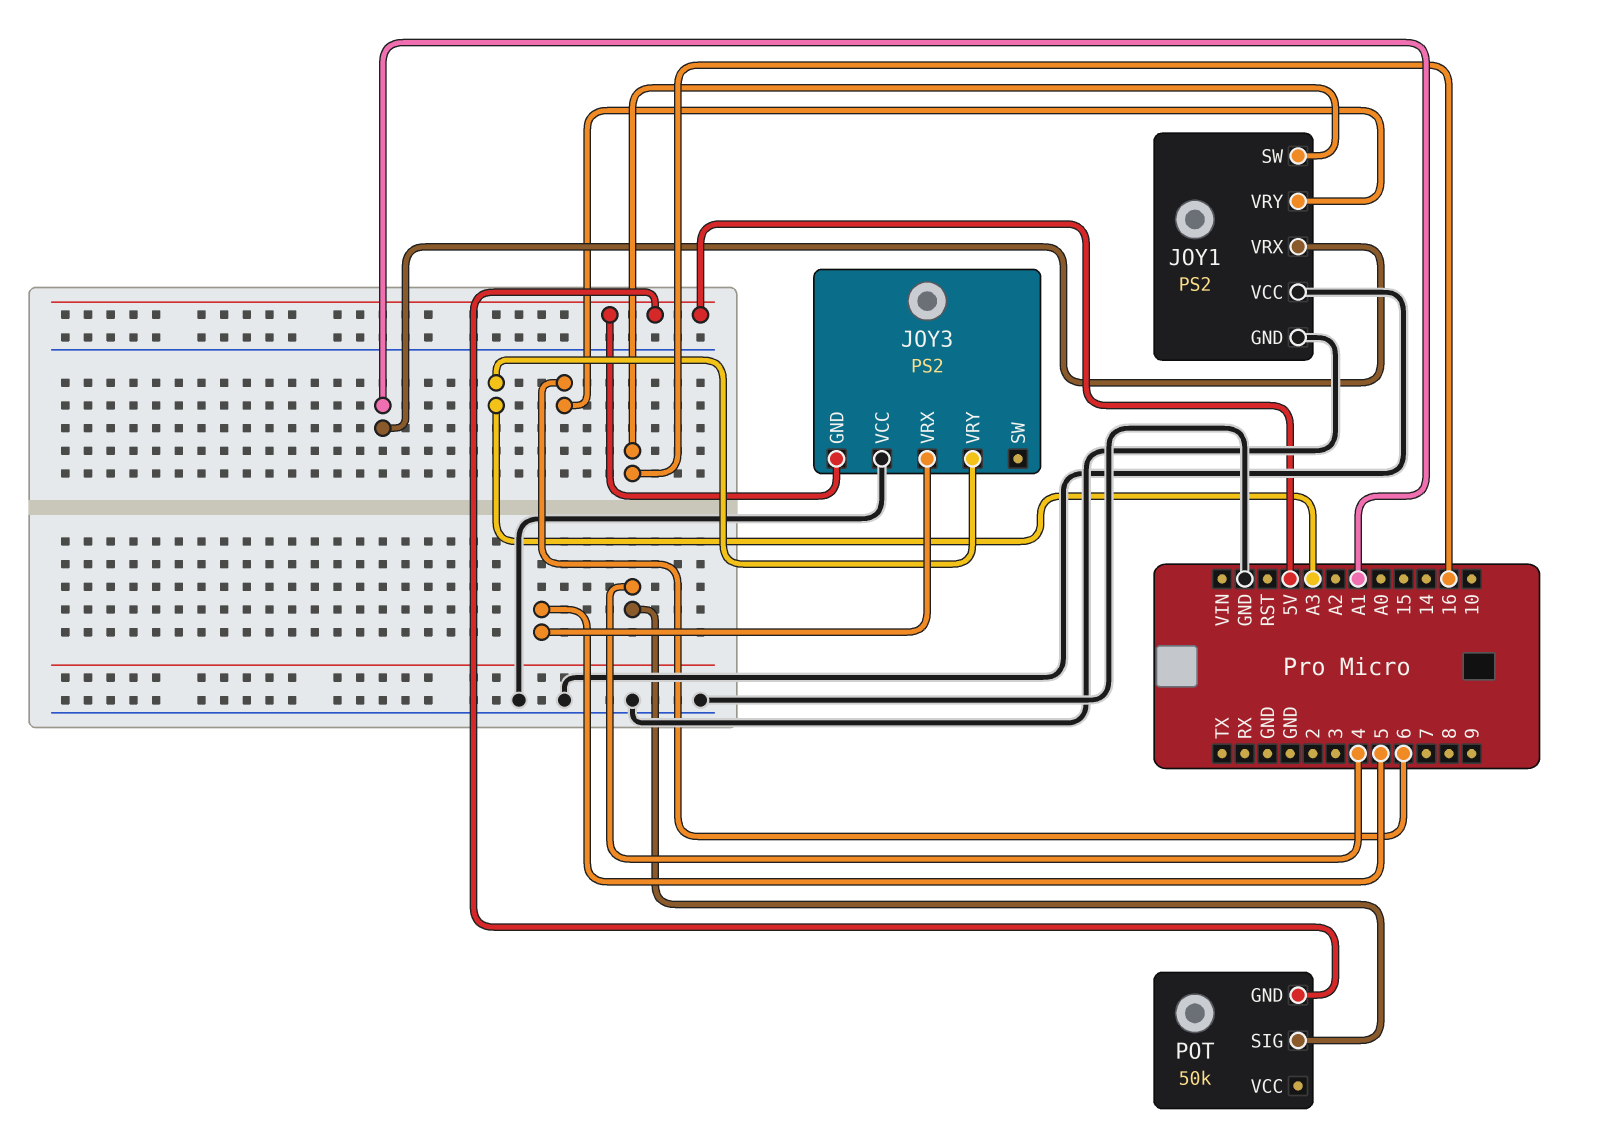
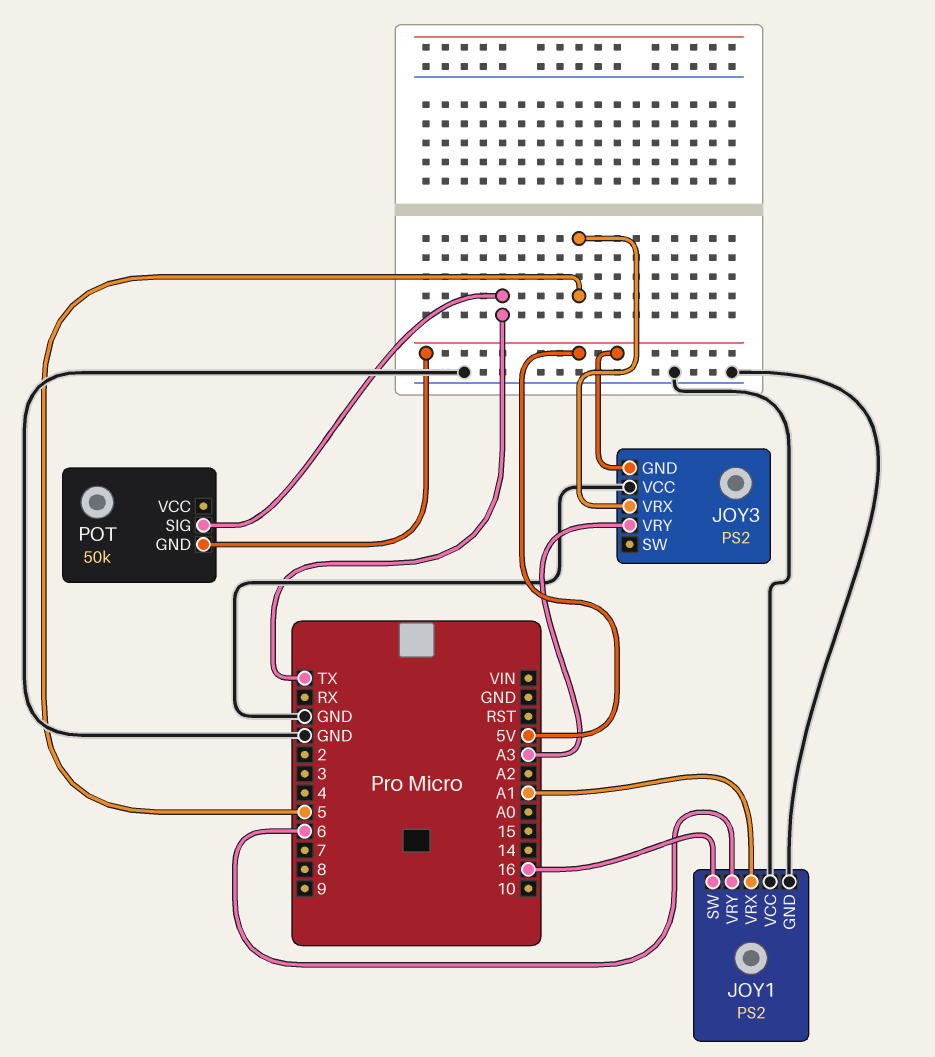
POT pin SIG: 4 -> TX

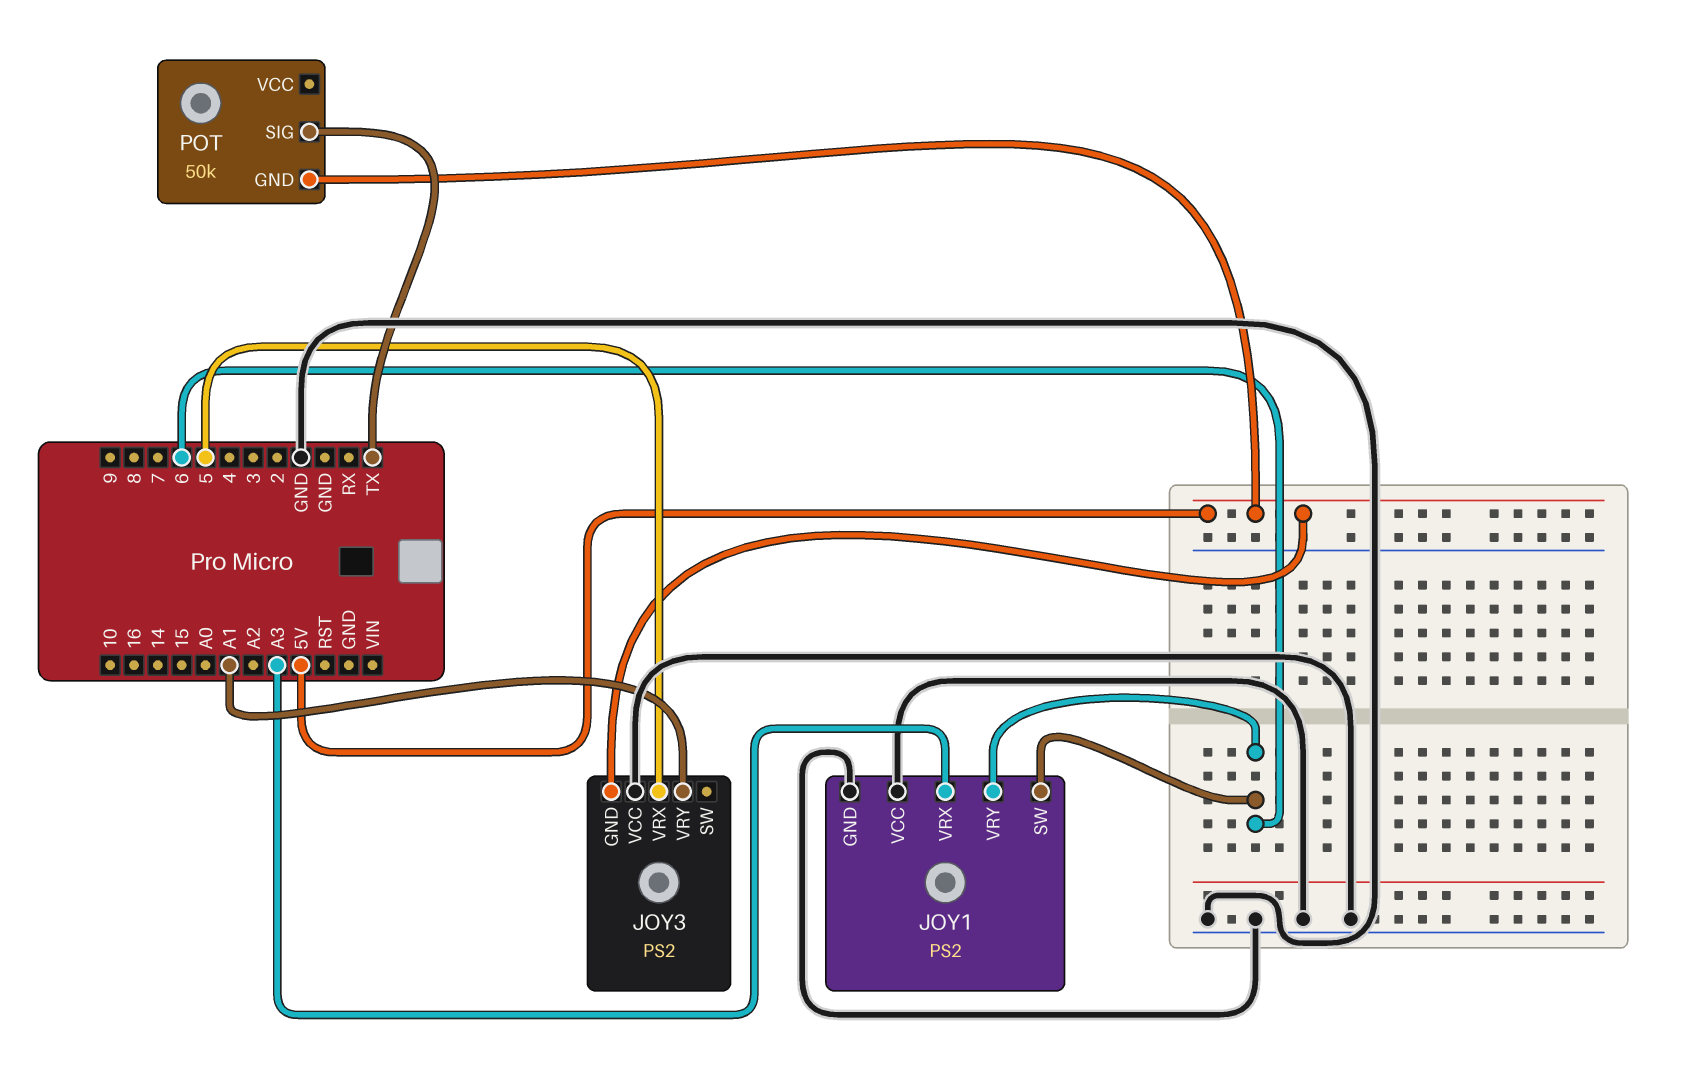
JOY1 pin SW: 16 -> 6
JOY1 pin VRX: A1 -> A3
JOY3 pin VRY: A3 -> A1

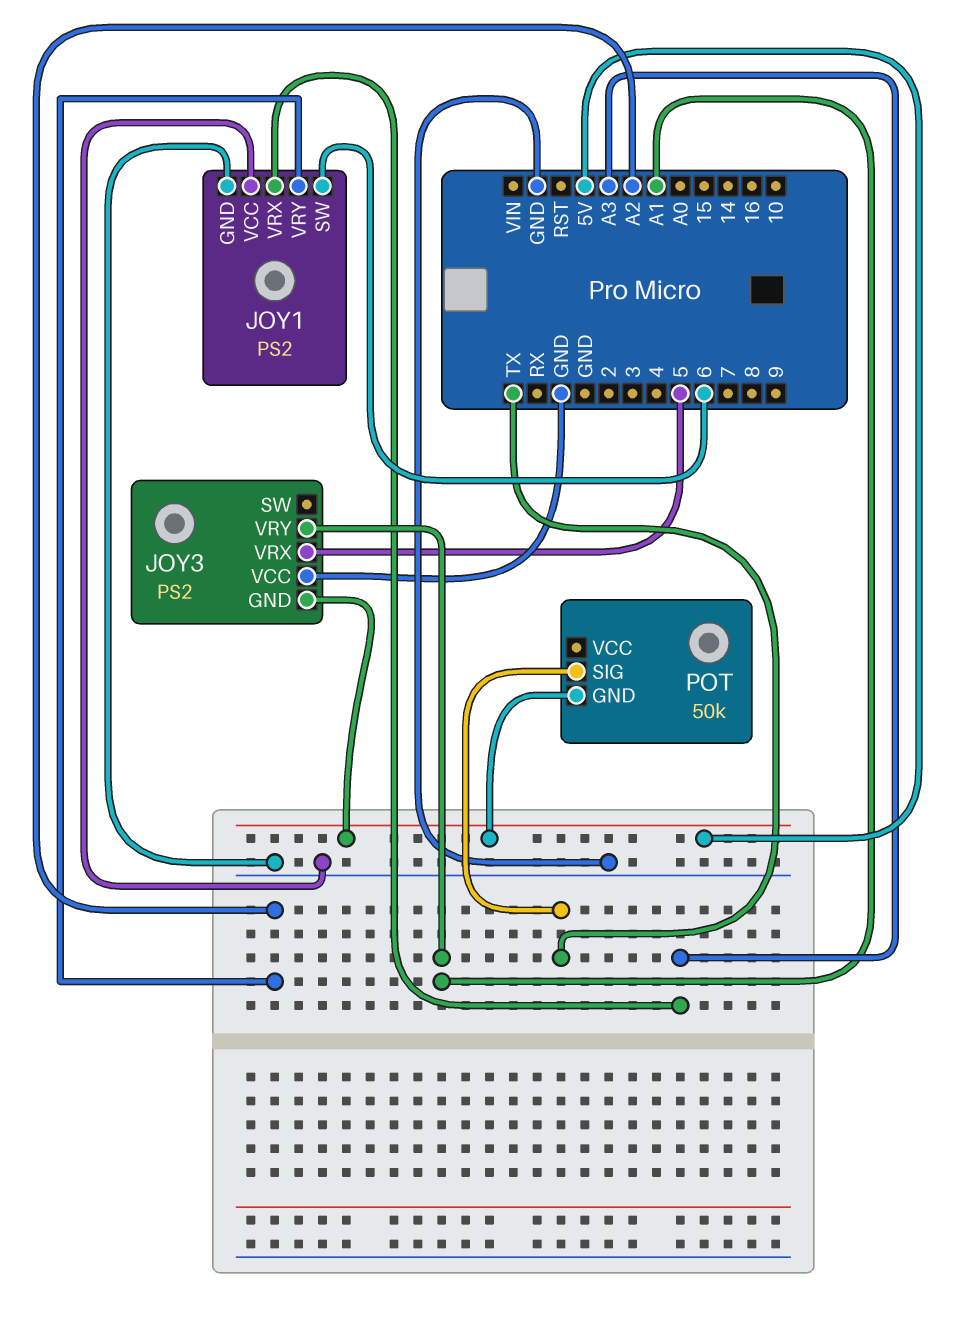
JOY1 pin VRY: 6 -> A2

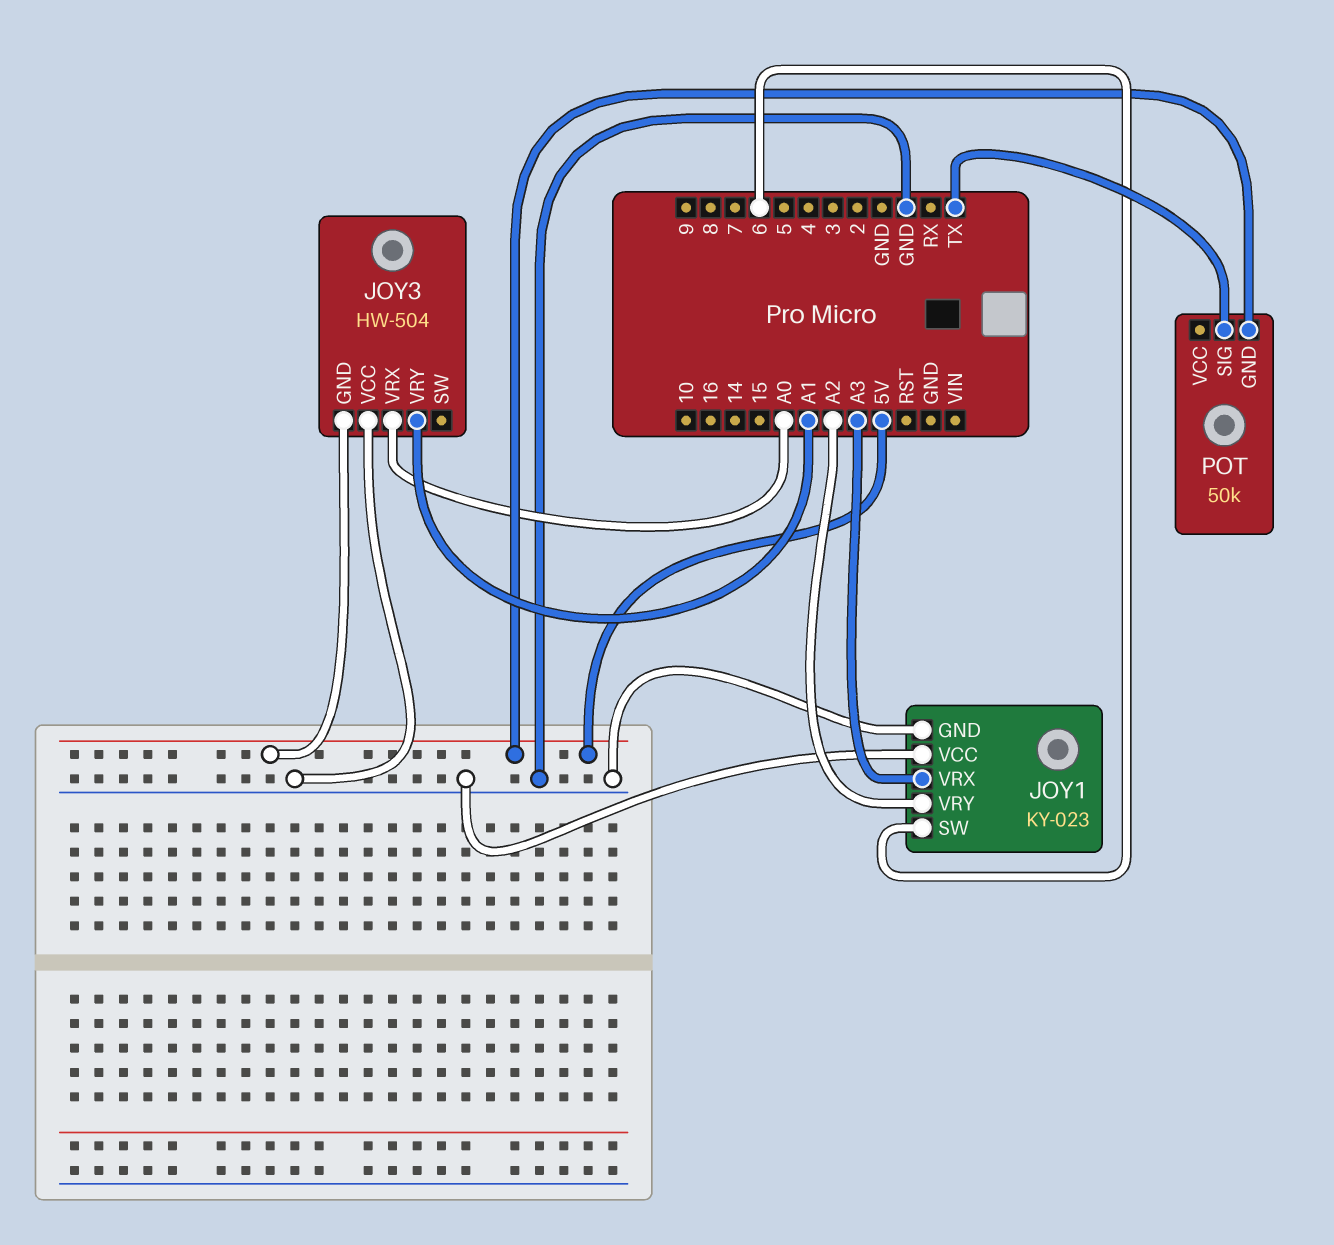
JOY1: PS2 -> KY-023
JOY3: PS2 -> HW-504
JOY3 pin VRX: 5 -> A0

